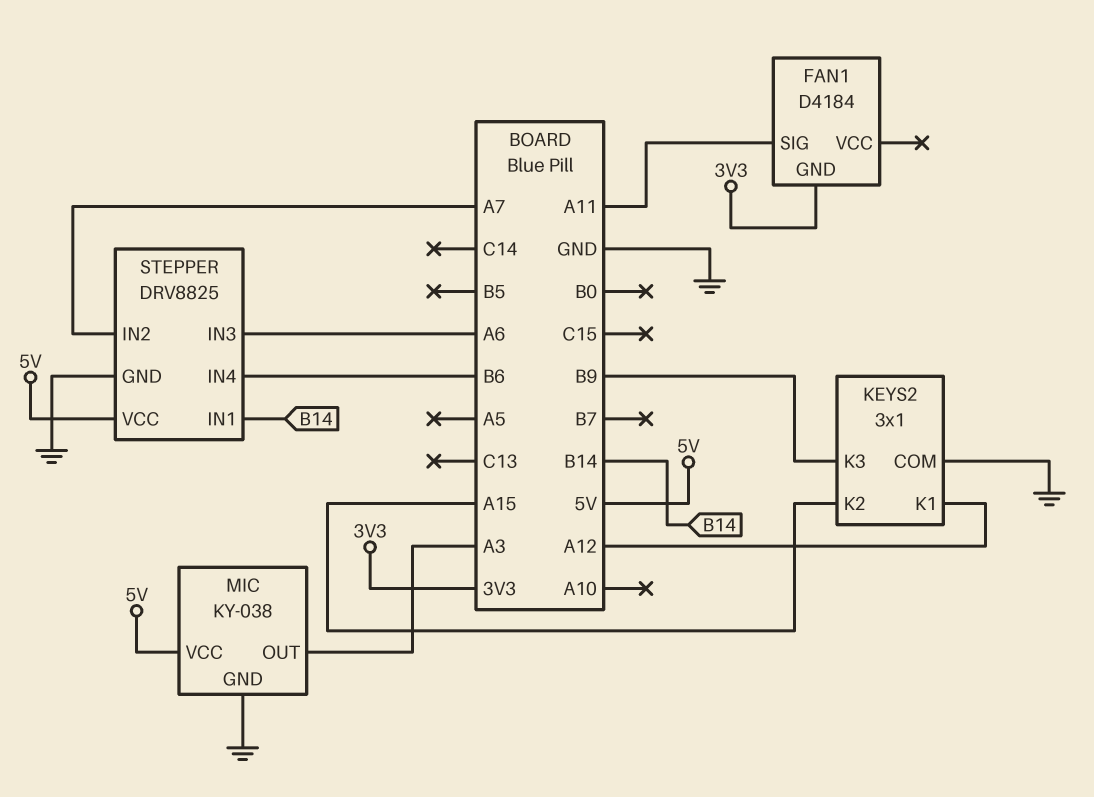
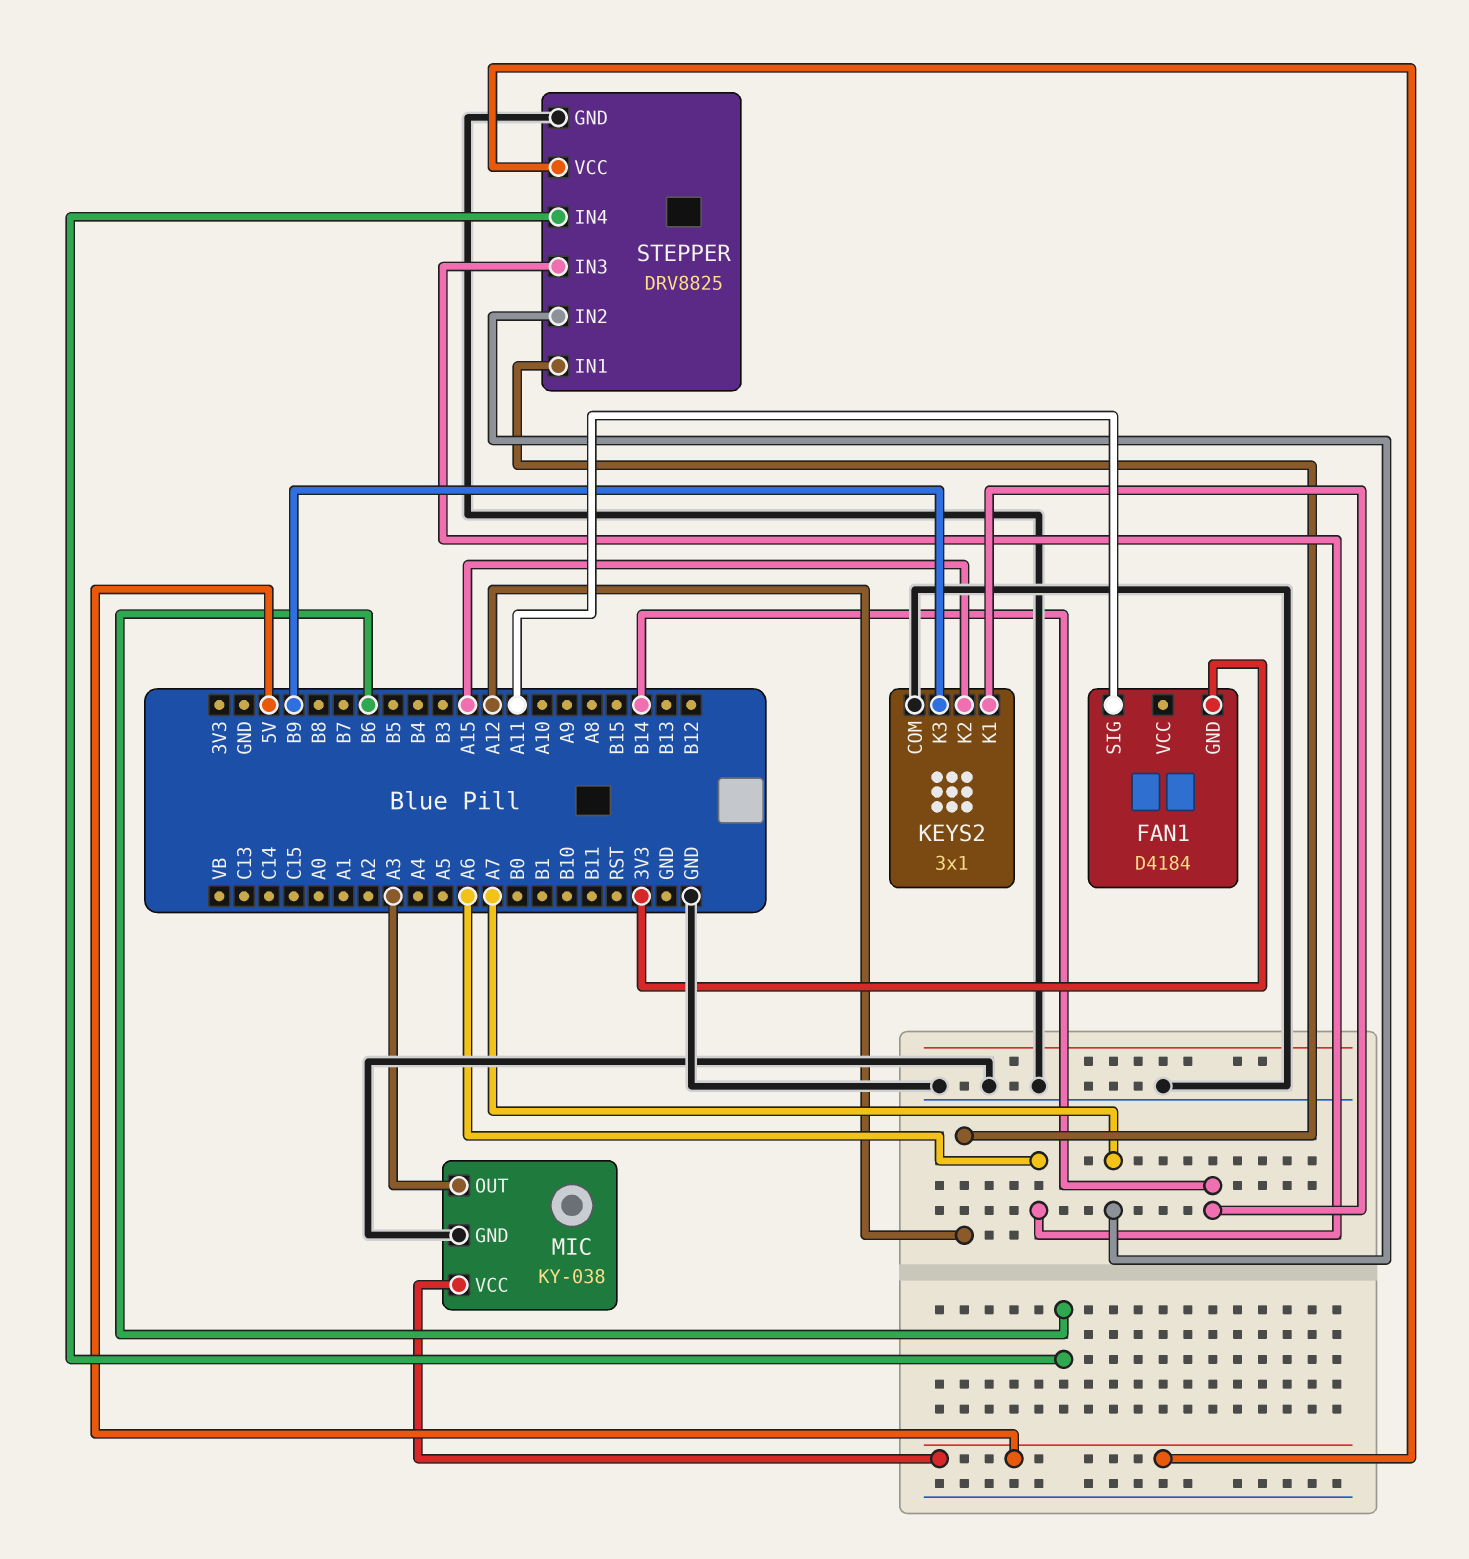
KEYS2 pin K1: A12 -> B14
STEPPER pin IN1: B14 -> A12

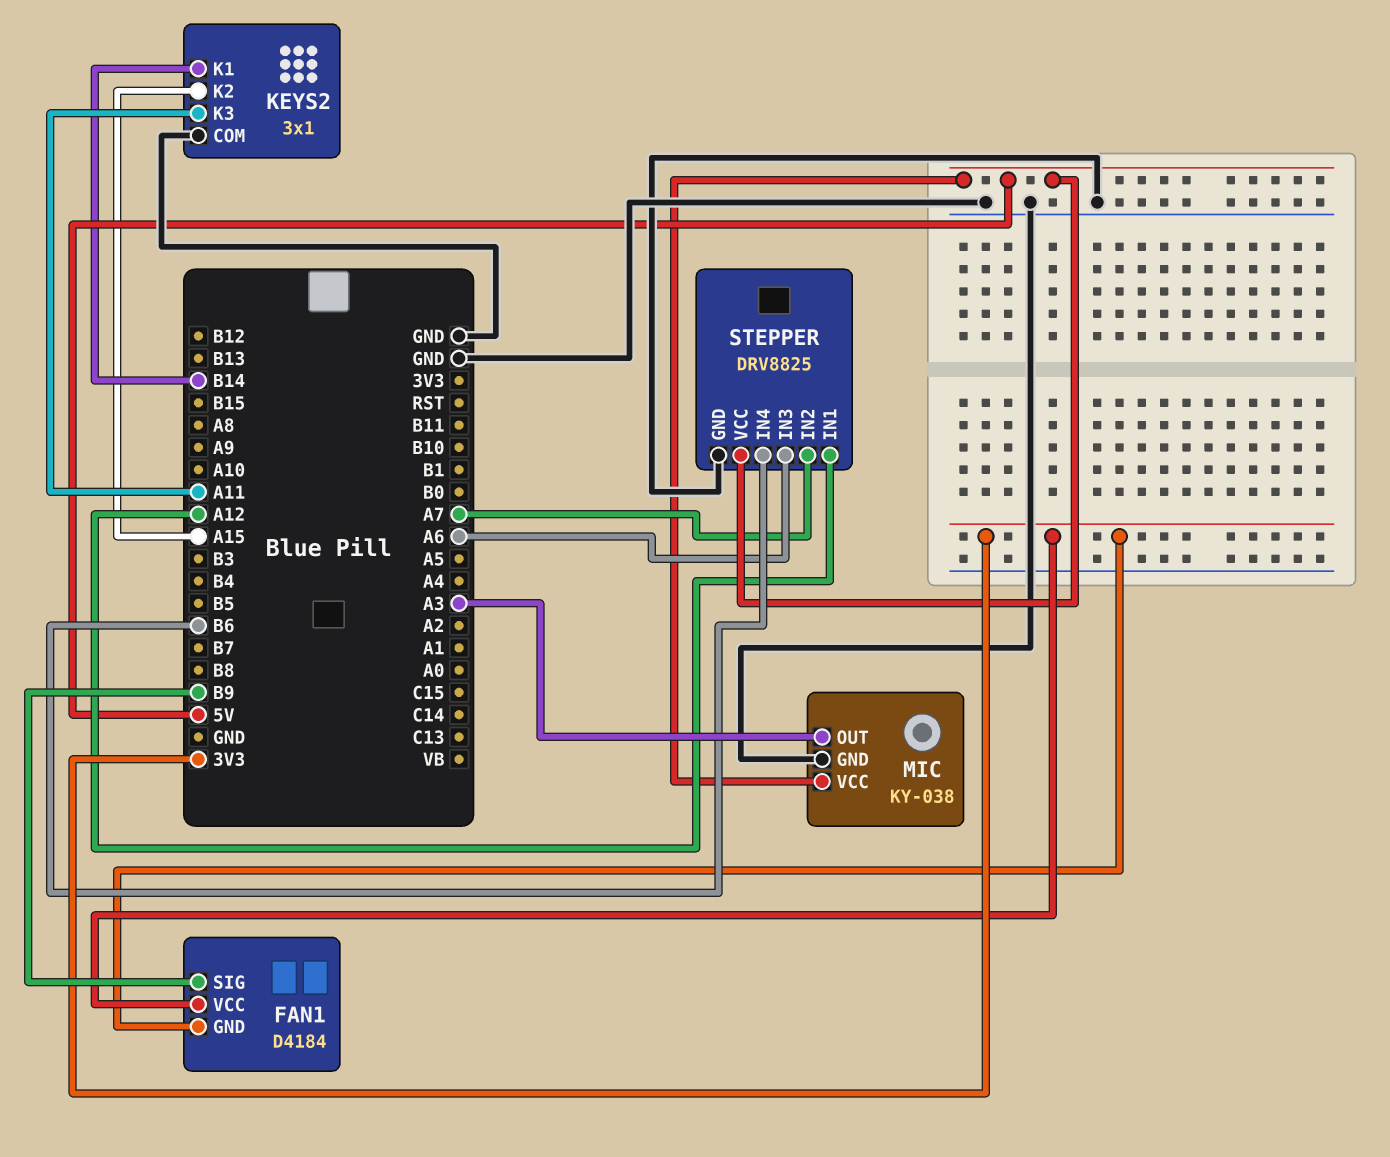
FAN1 pin SIG: A11 -> B9
FAN1 pin VCC: none -> 3V3
KEYS2 pin K3: B9 -> A11

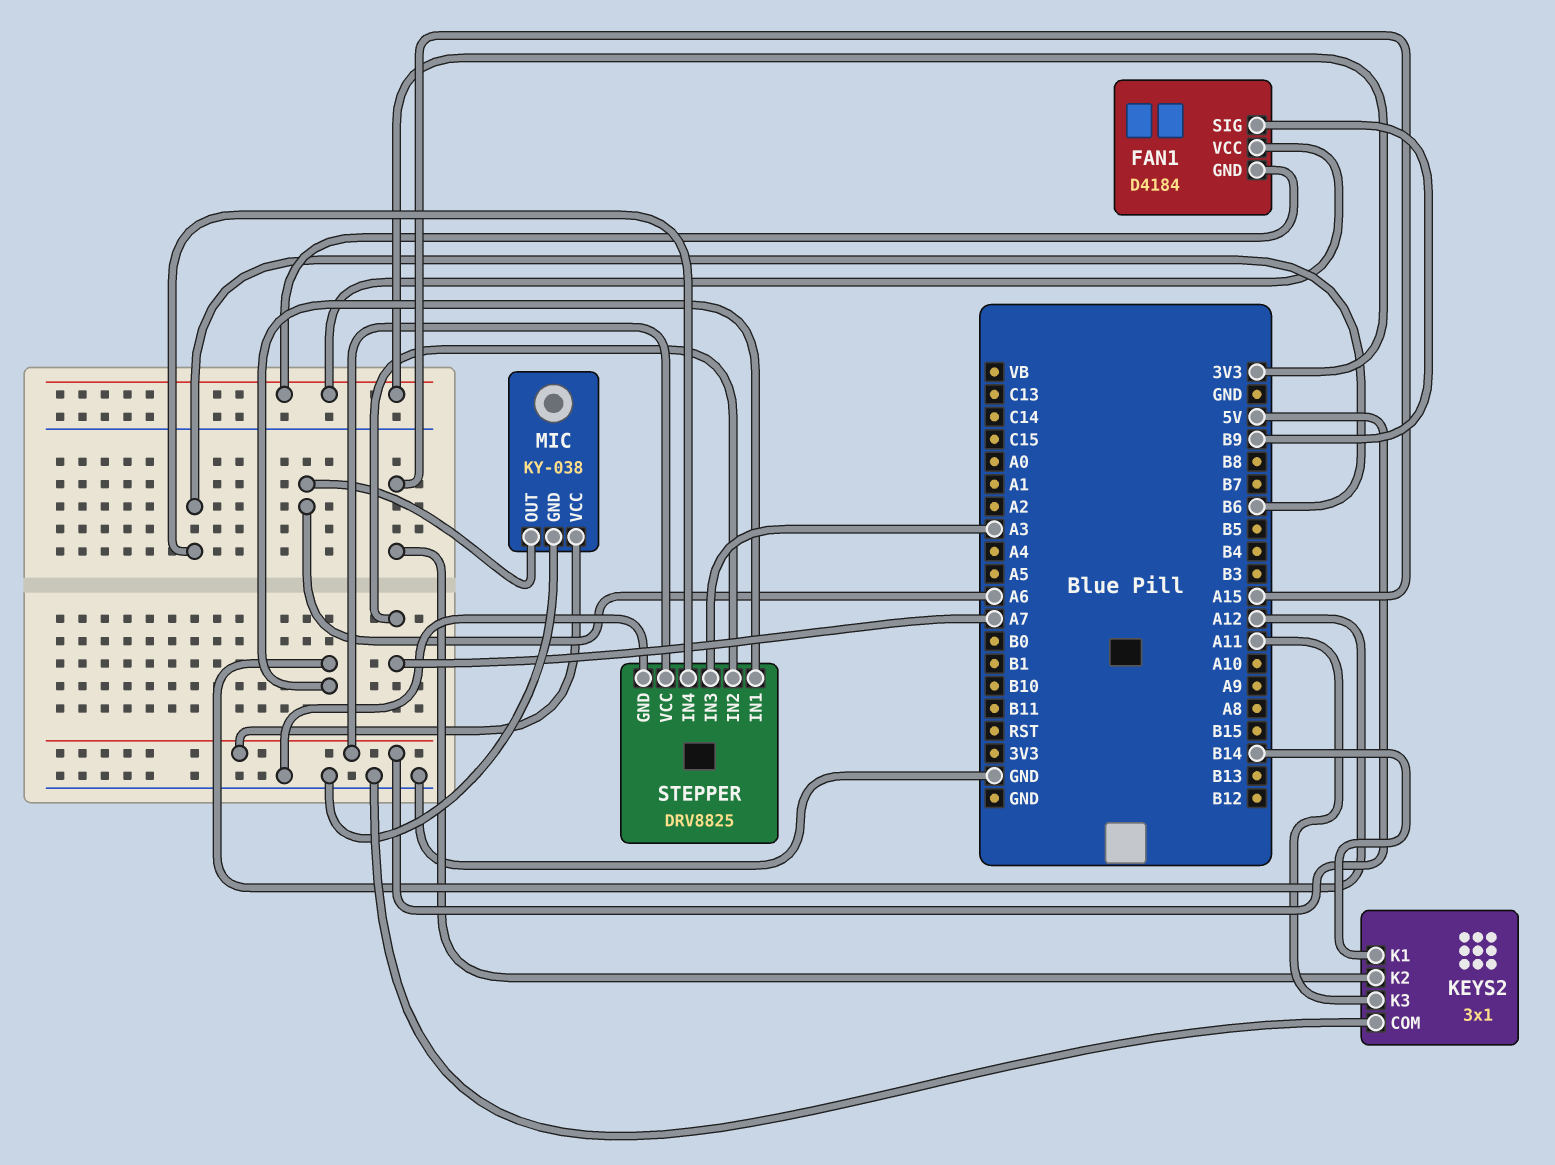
MIC pin OUT: A3 -> A6
STEPPER pin IN3: A6 -> A3

